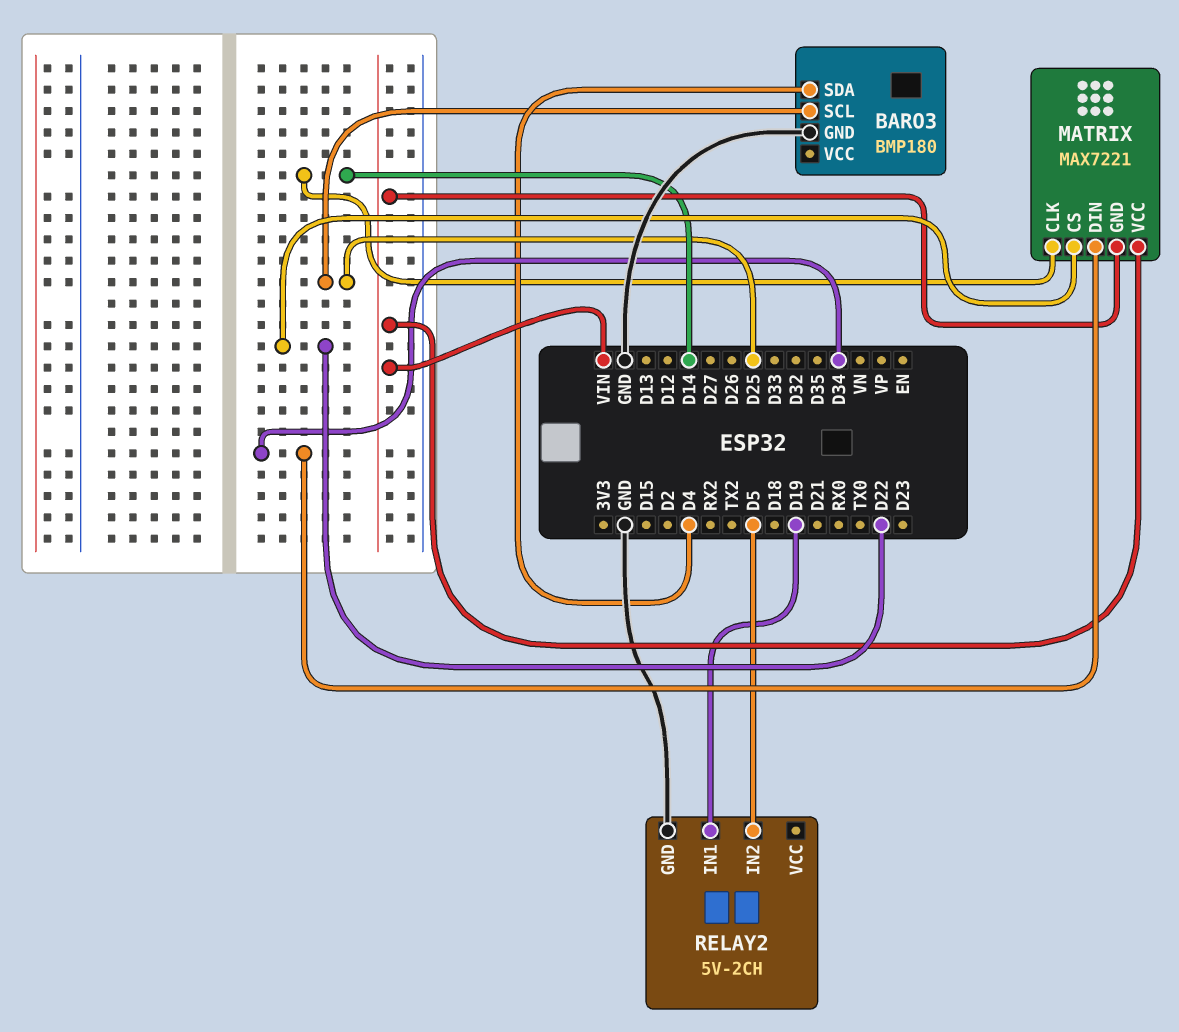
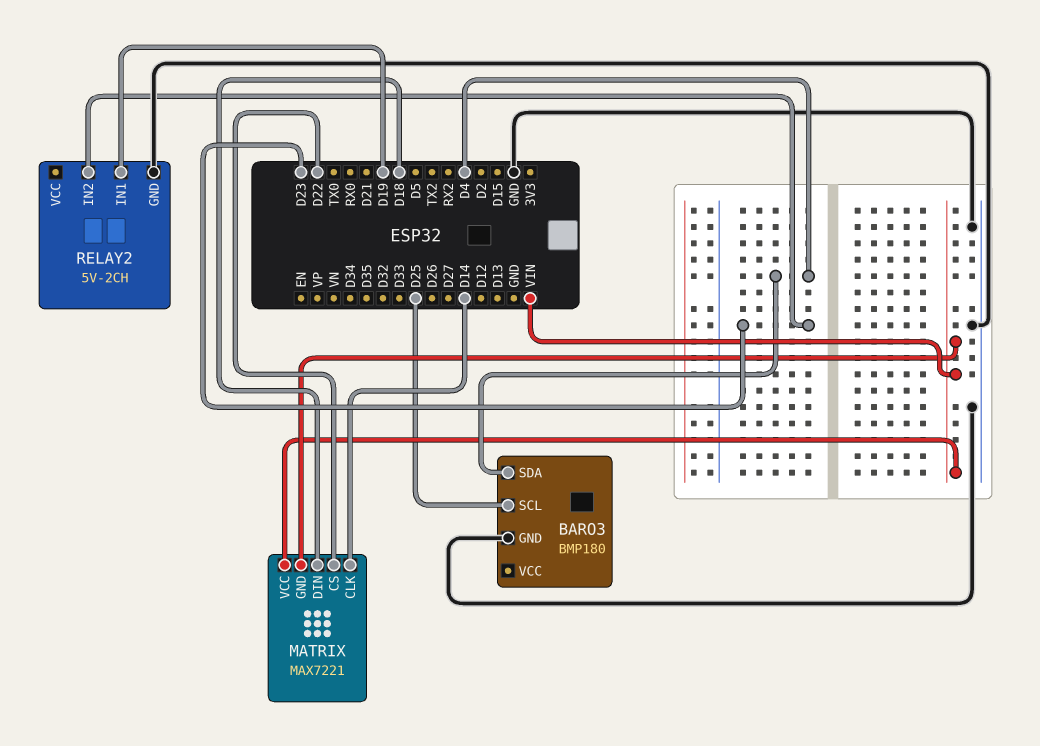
MATRIX pin DIN: D34 -> D18
RELAY2 pin IN2: D5 -> D23

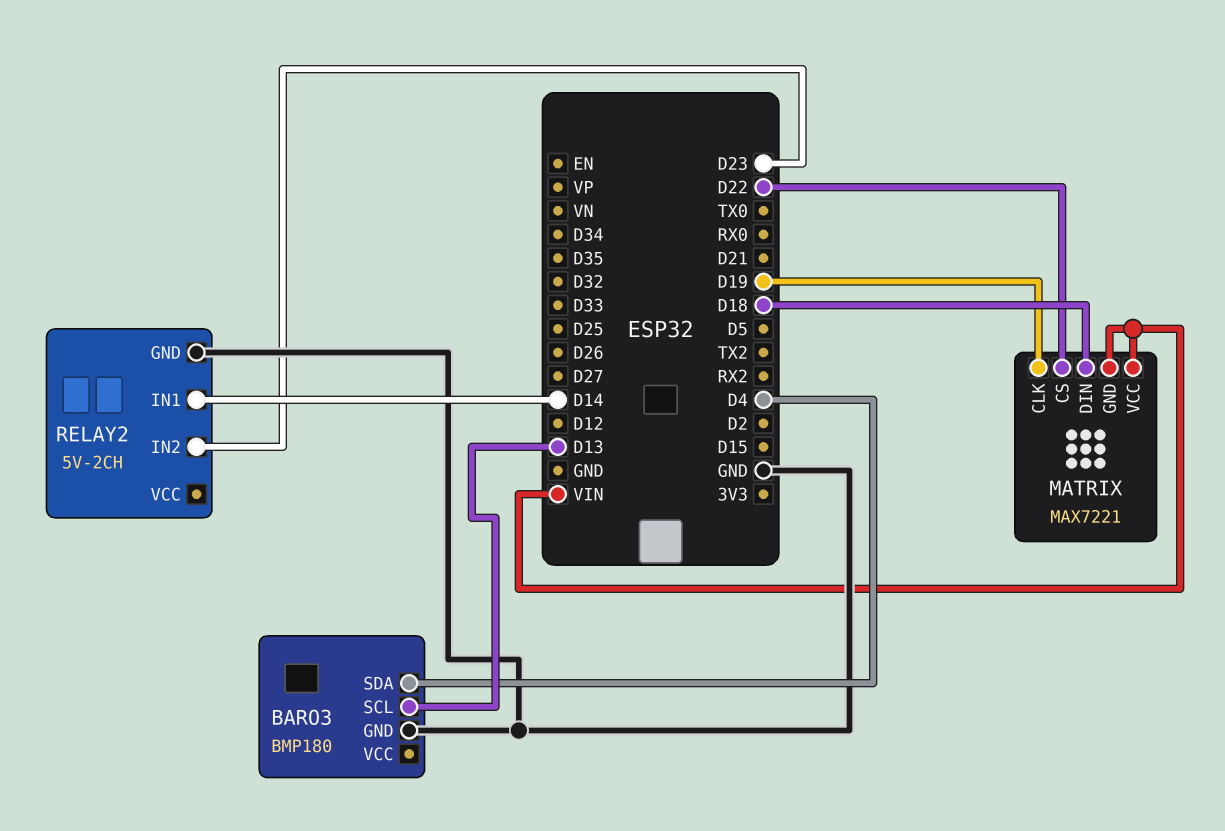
BARO3 pin SCL: D25 -> D13
MATRIX pin CLK: D14 -> D19
RELAY2 pin IN1: D19 -> D14

